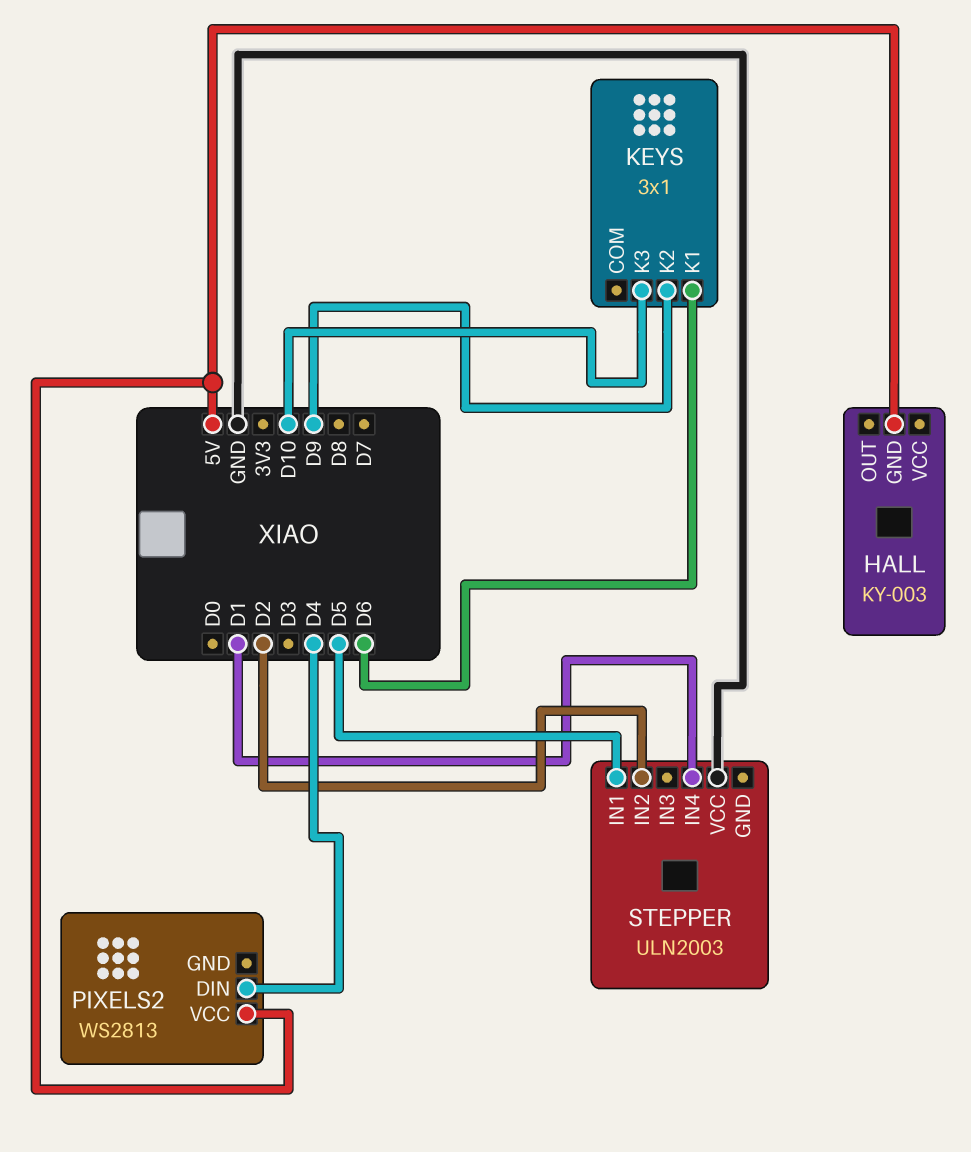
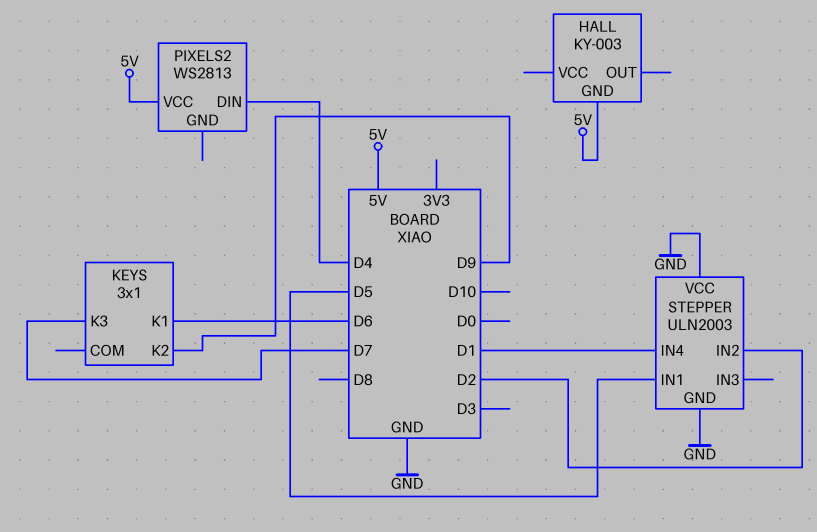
KEYS pin K3: D10 -> D7
STEPPER pin GND: none -> GND

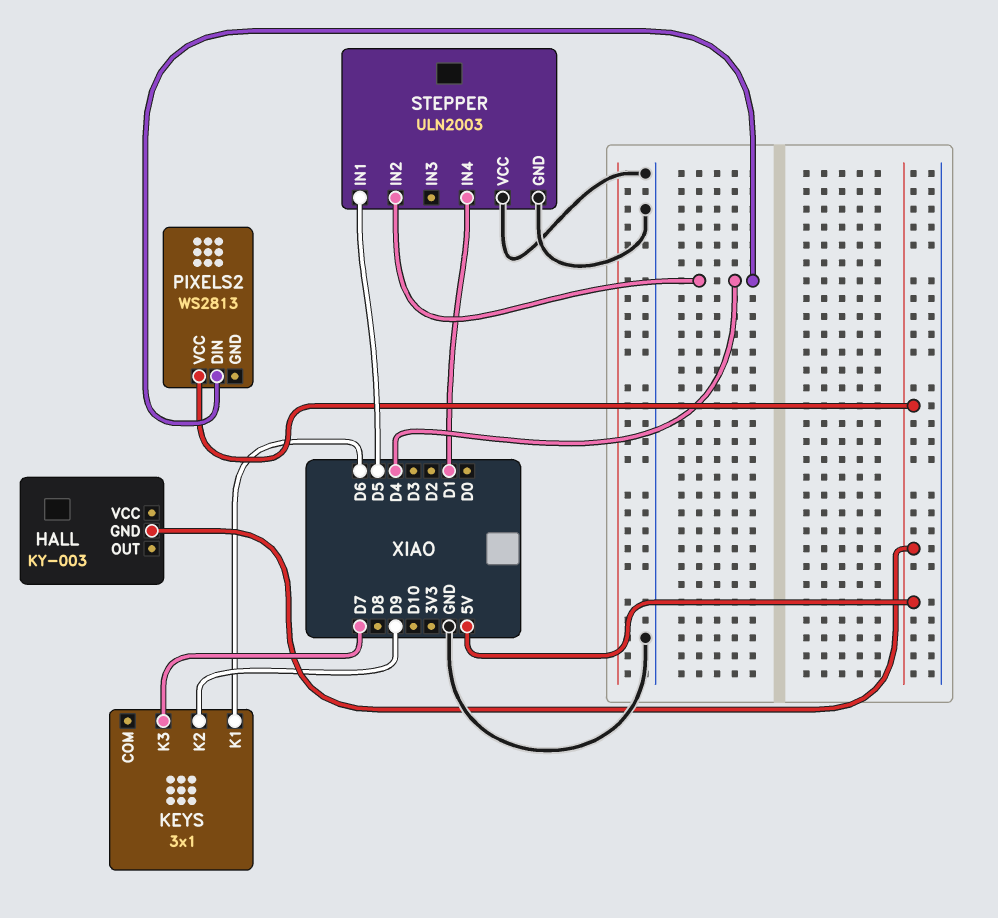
STEPPER pin IN2: D2 -> D4

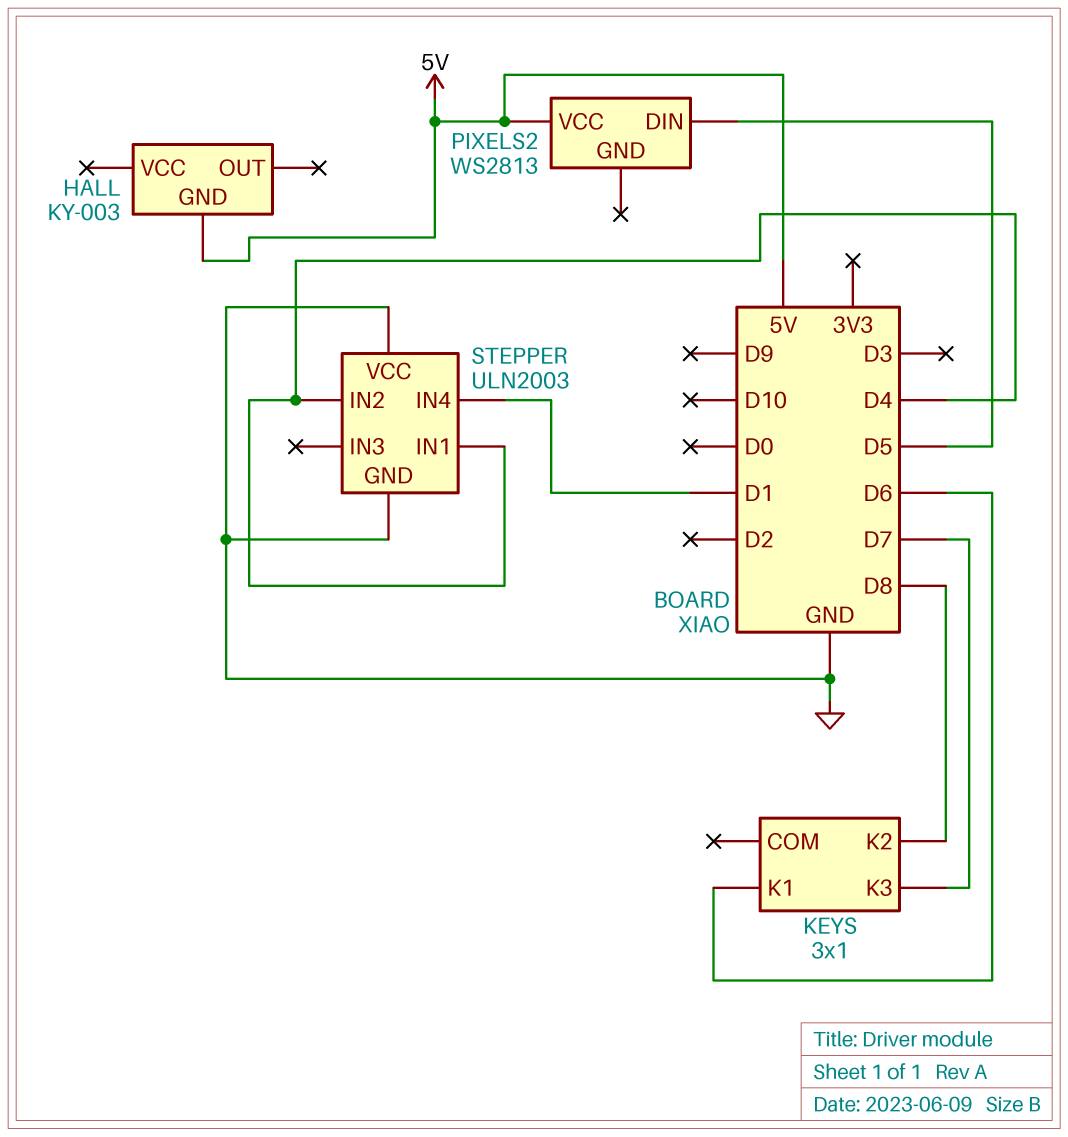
KEYS pin K2: D9 -> D8
PIXELS2 pin DIN: D4 -> D5
STEPPER pin IN1: D5 -> D4

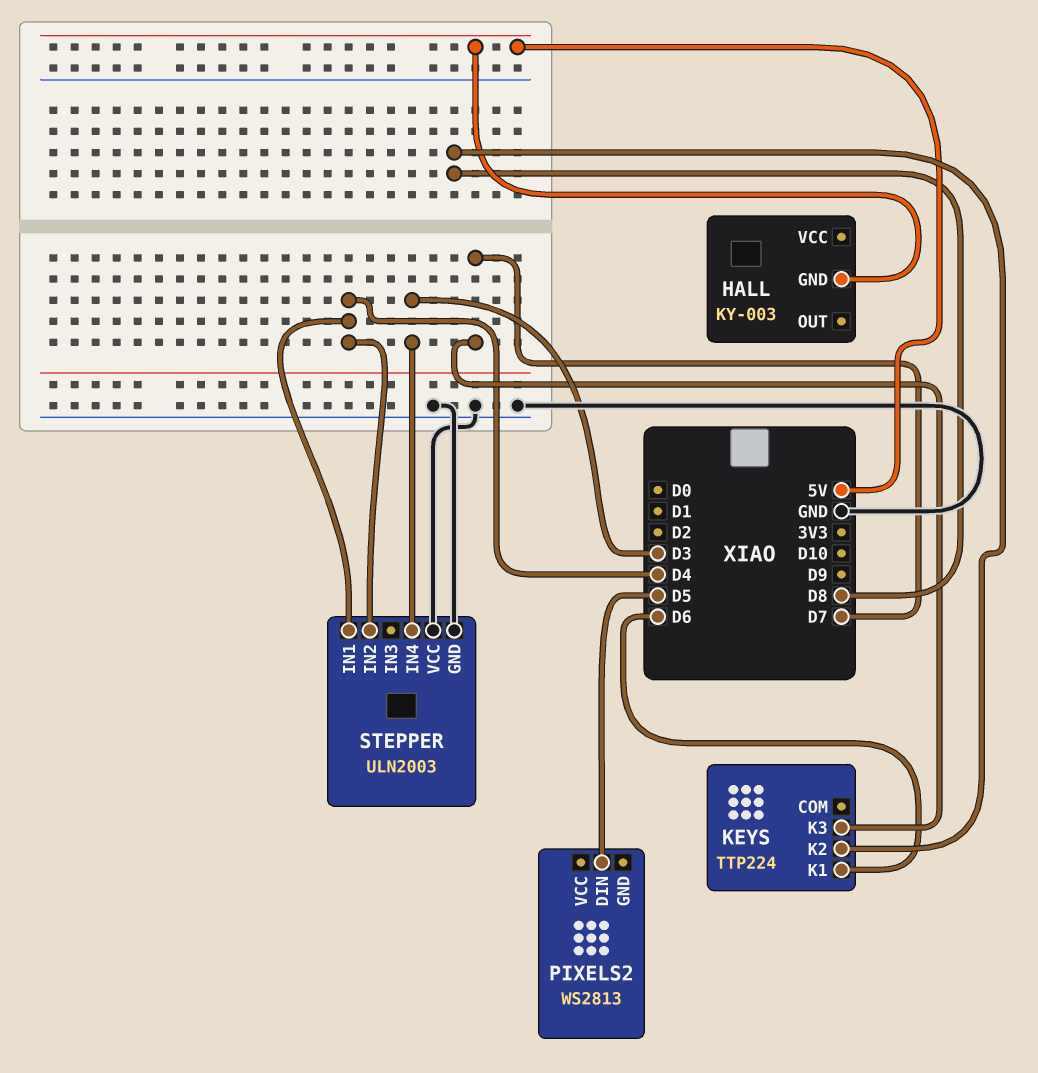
KEYS: 3x1 -> TTP224
PIXELS2 pin VCC: 5V -> none
STEPPER pin IN4: D1 -> D3

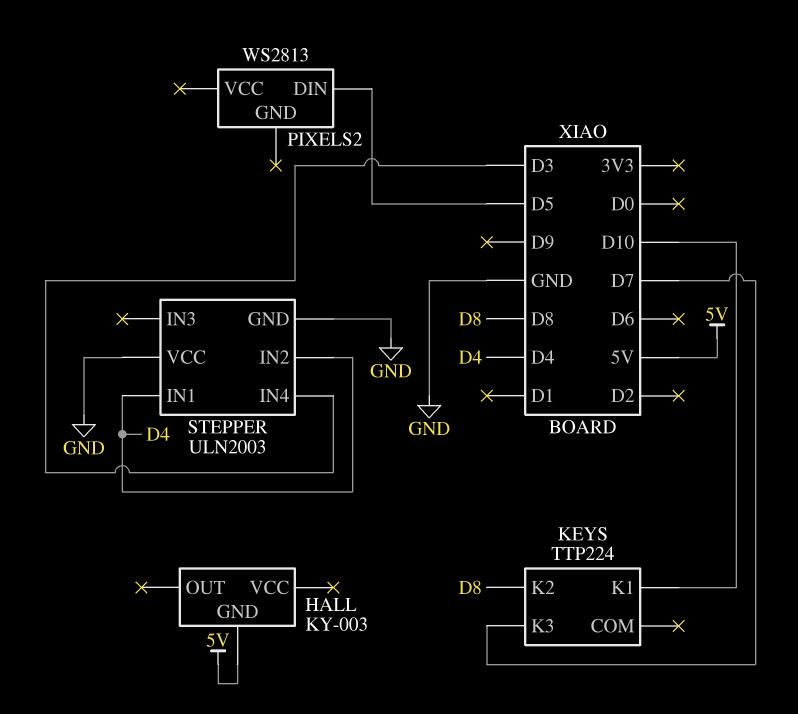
KEYS pin K1: D6 -> D10

